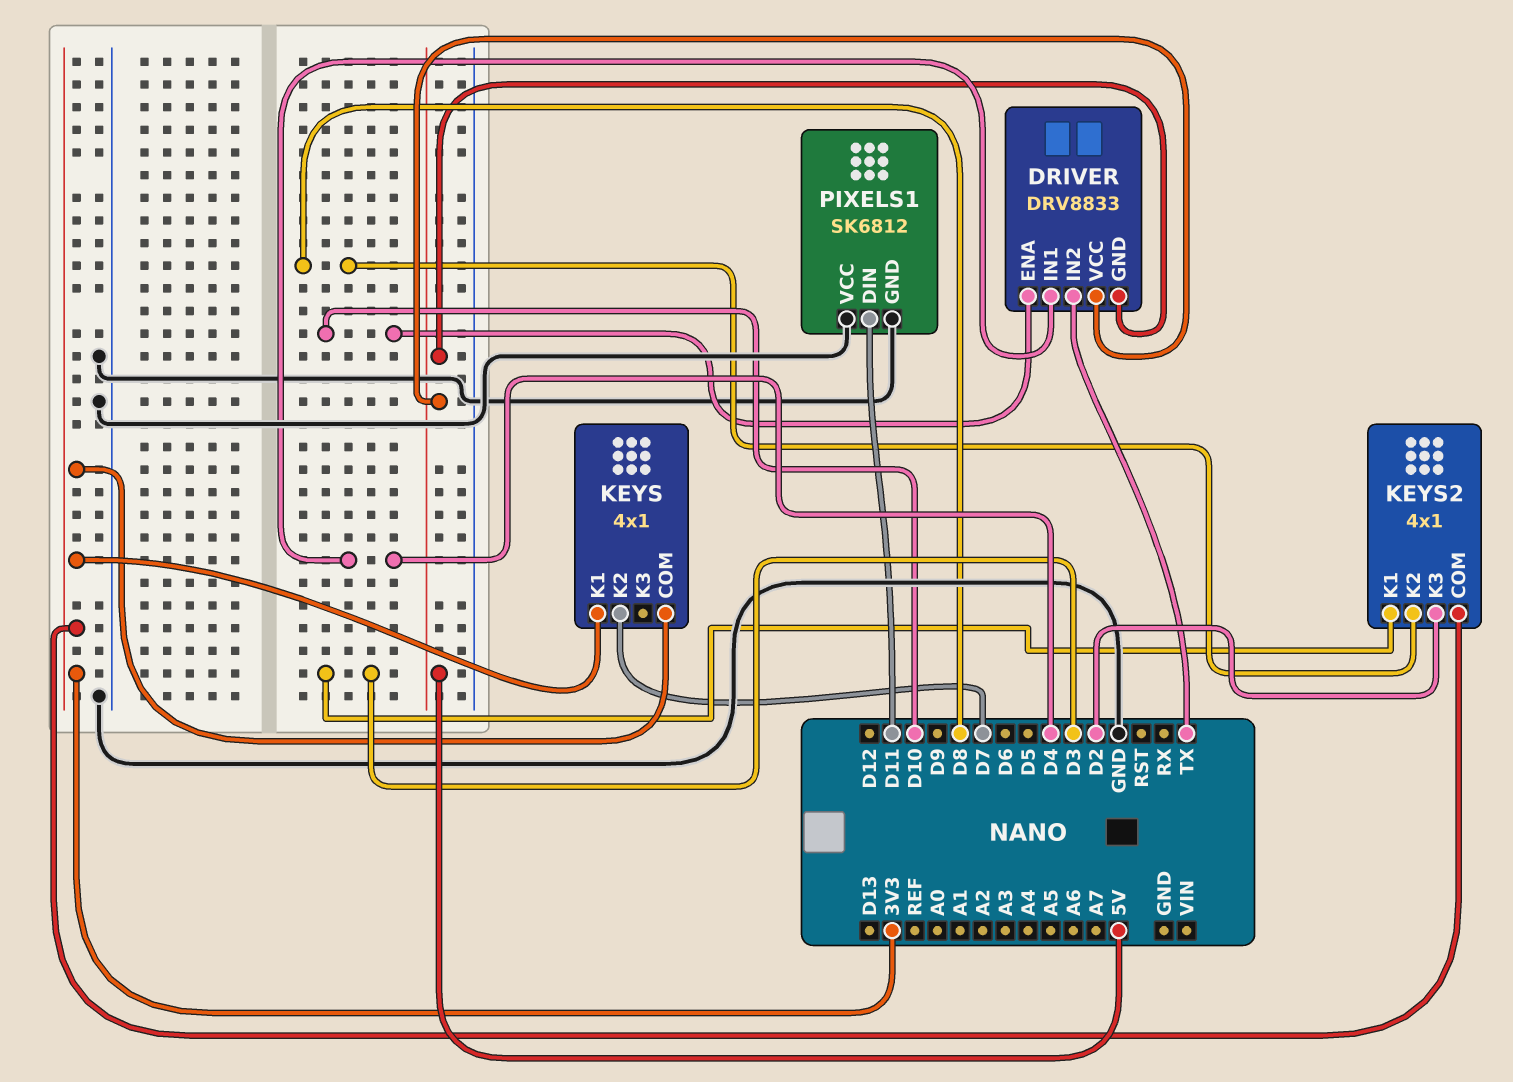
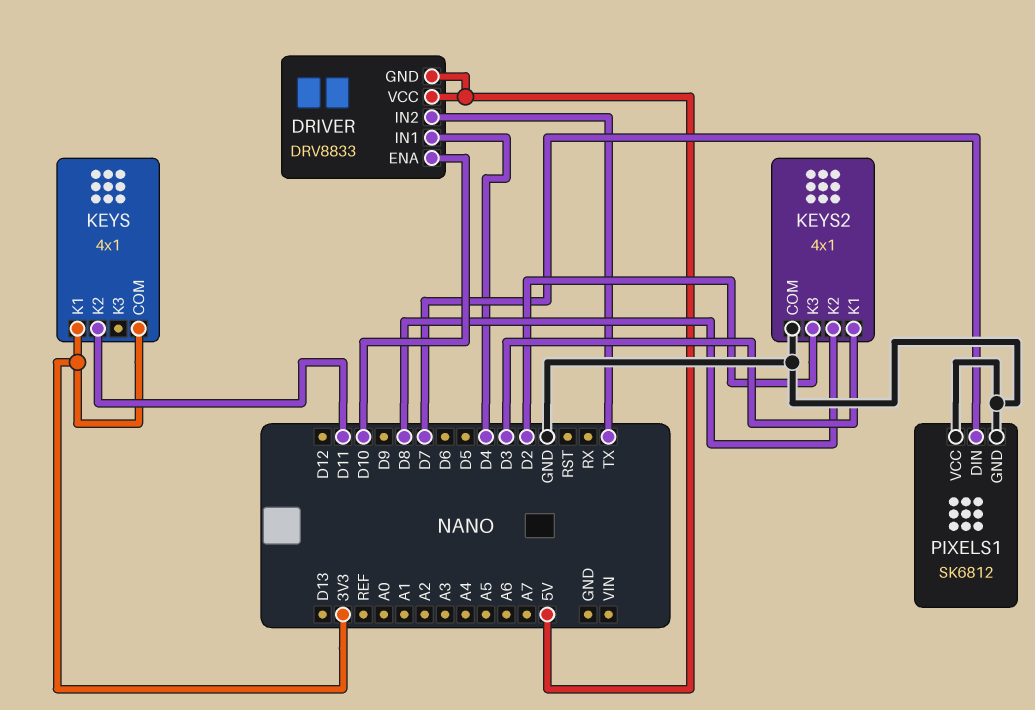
KEYS pin K2: D7 -> D11
KEYS2 pin COM: 3V3 -> GND
PIXELS1 pin DIN: D11 -> D7

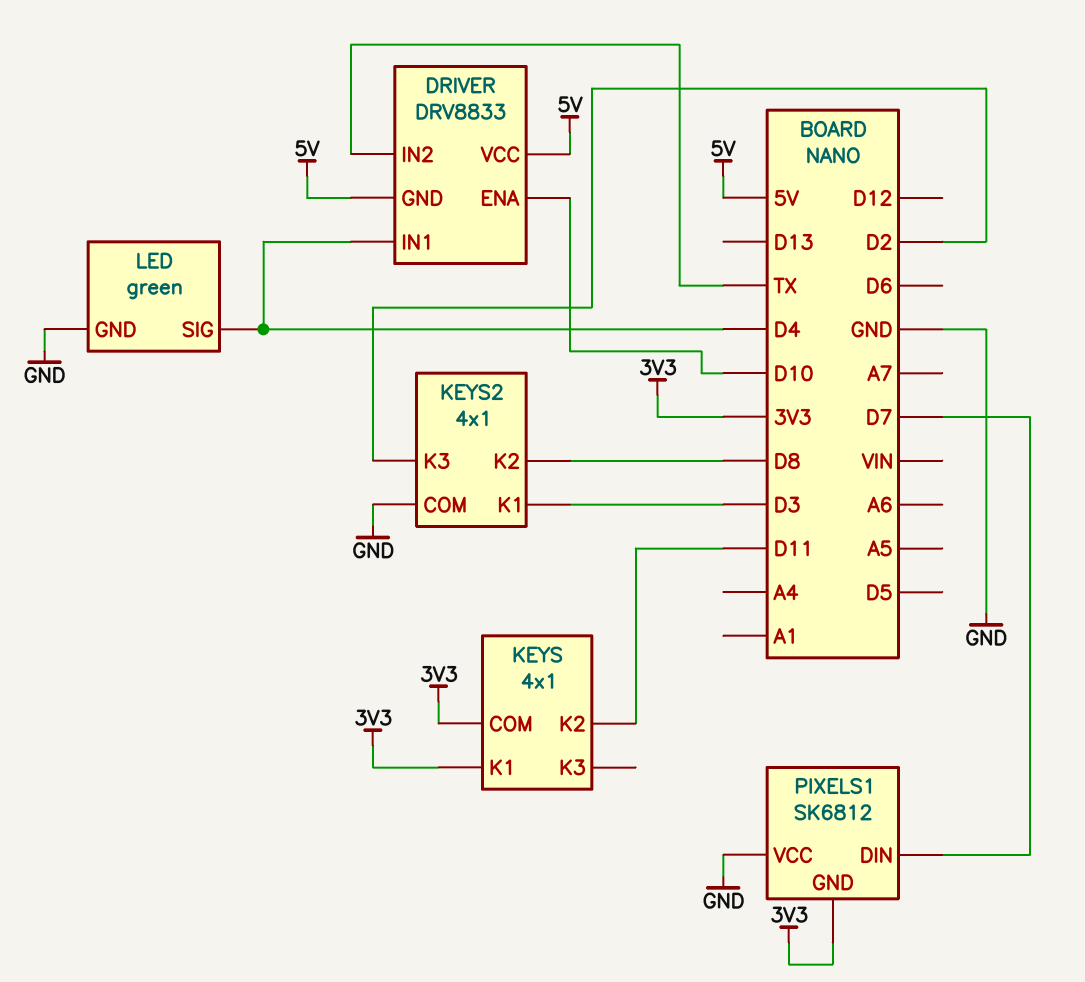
LED: none -> green
LED pin GND: none -> GND
LED pin SIG: none -> D4
PIXELS1 pin GND: GND -> 3V3

